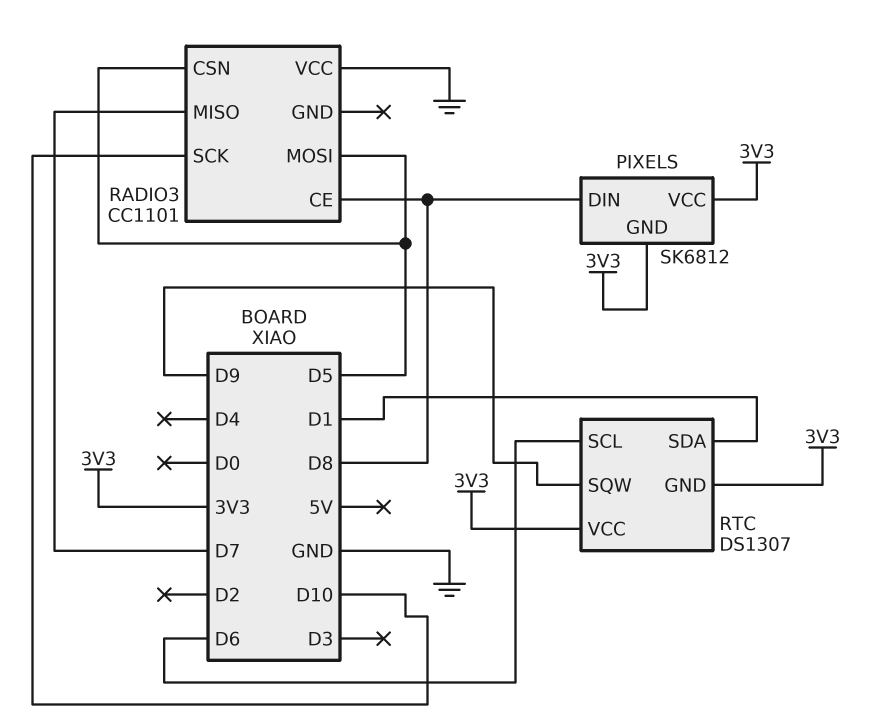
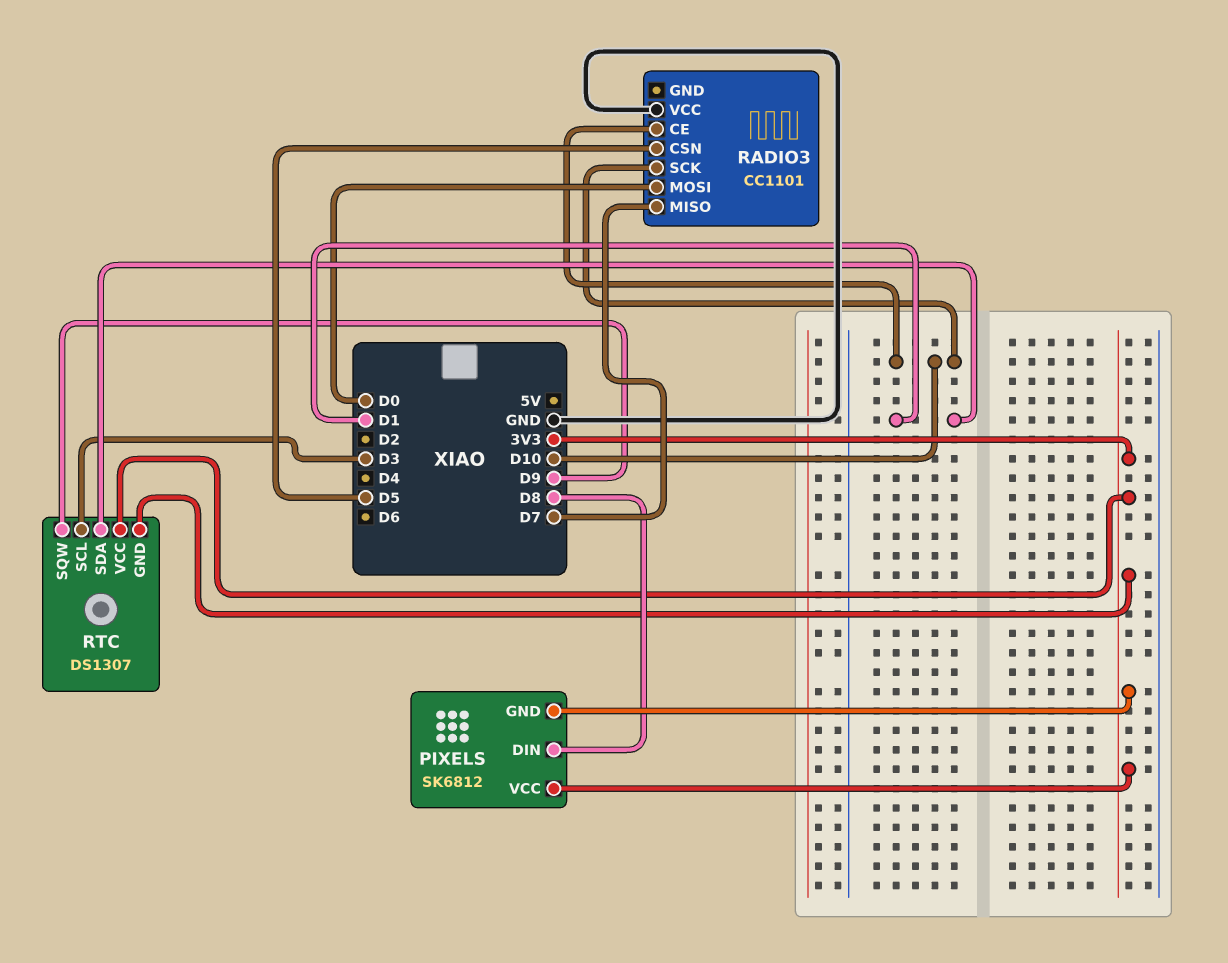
RADIO3 pin CE: D8 -> D10
RADIO3 pin MOSI: D5 -> D0
RTC pin SCL: D6 -> D3

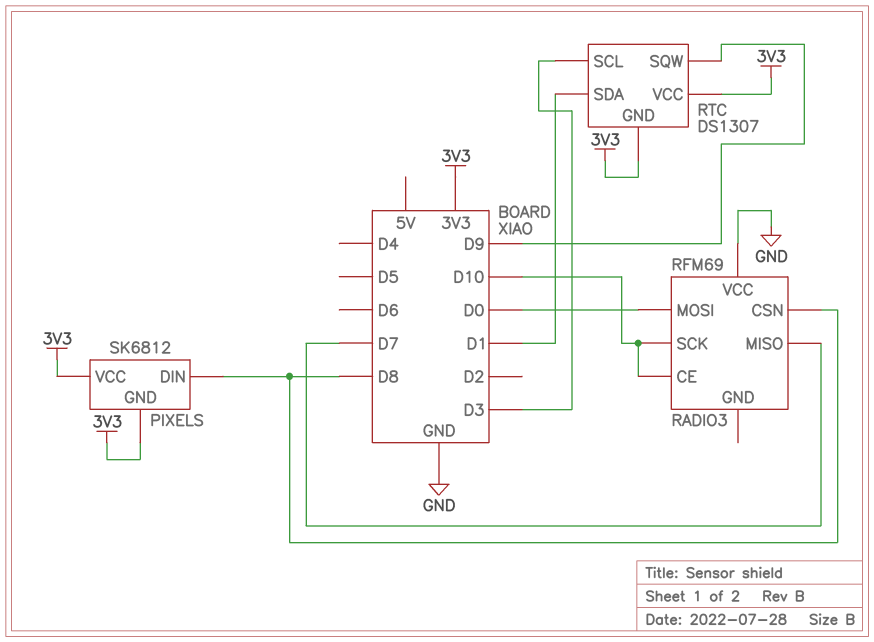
RADIO3: CC1101 -> RFM69
RADIO3 pin CSN: D5 -> D8

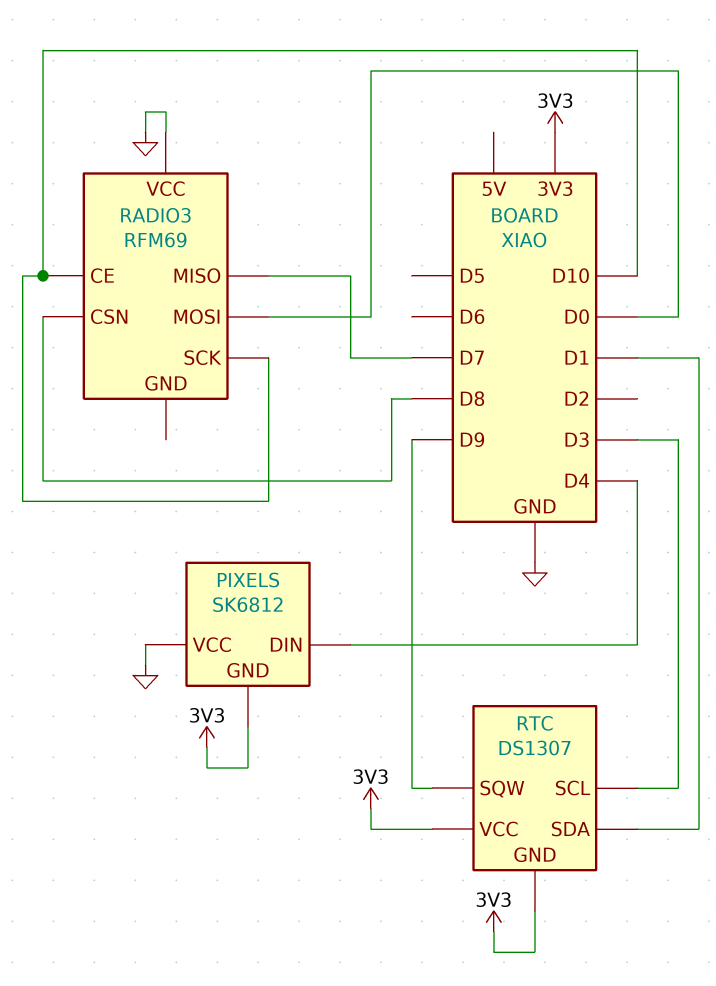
PIXELS pin DIN: D8 -> D4
PIXELS pin VCC: 3V3 -> GND

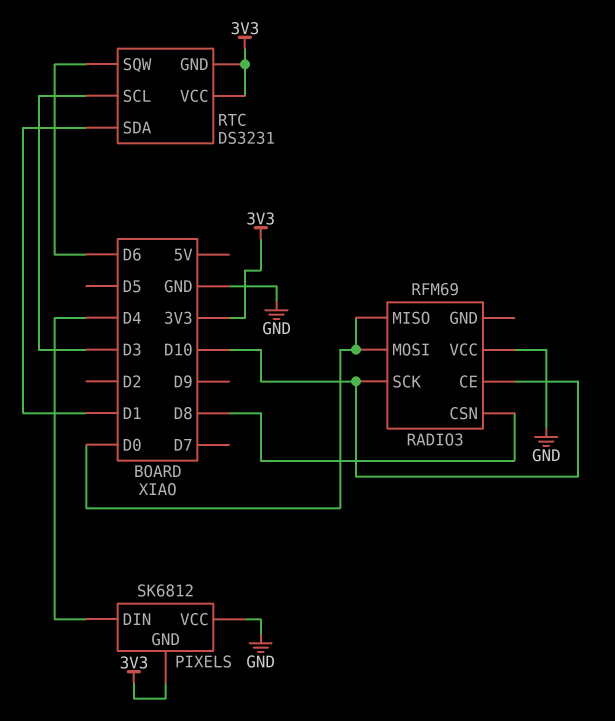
RADIO3 pin MISO: D7 -> D0
RTC: DS1307 -> DS3231
RTC pin SQW: D9 -> D6

